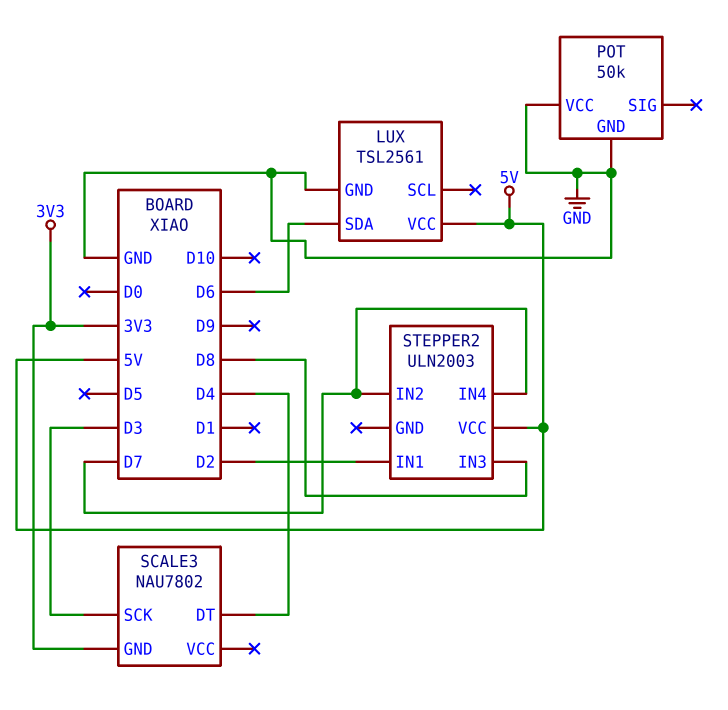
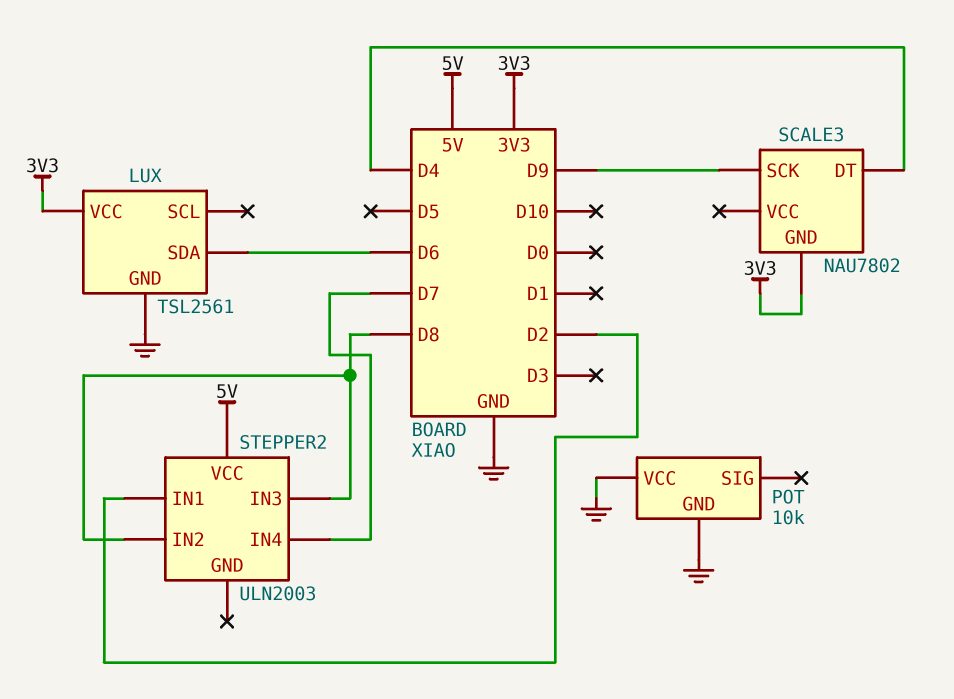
LUX pin VCC: 5V -> 3V3
POT: 50k -> 10k
SCALE3 pin SCK: D3 -> D9
STEPPER2 pin IN2: D7 -> D8

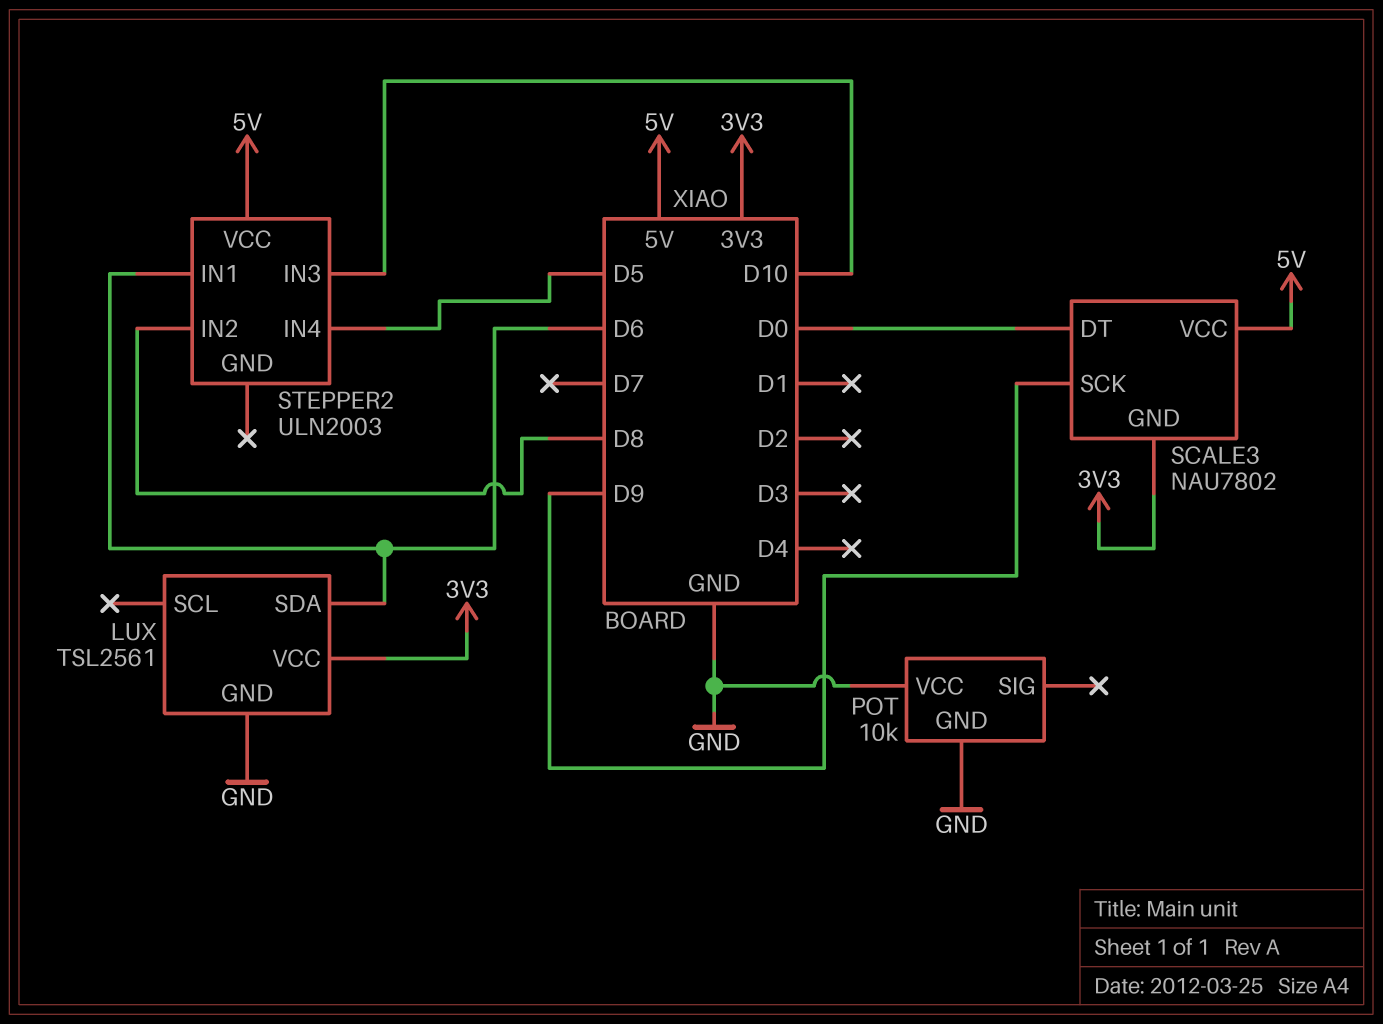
SCALE3 pin DT: D4 -> D0
SCALE3 pin VCC: none -> 5V
STEPPER2 pin IN1: D2 -> D6
STEPPER2 pin IN3: D8 -> D10
STEPPER2 pin IN4: D7 -> D5

